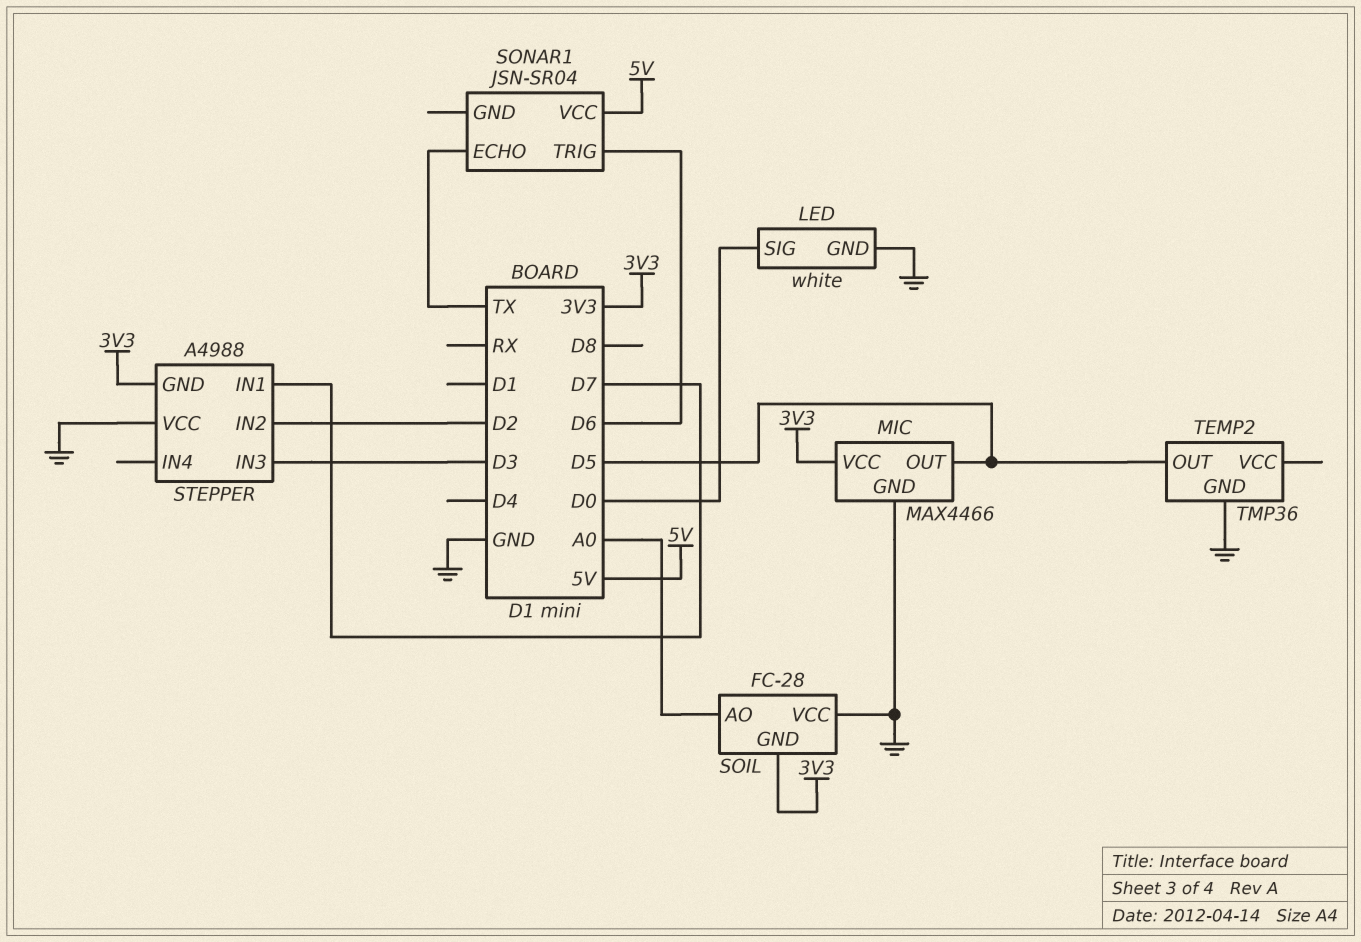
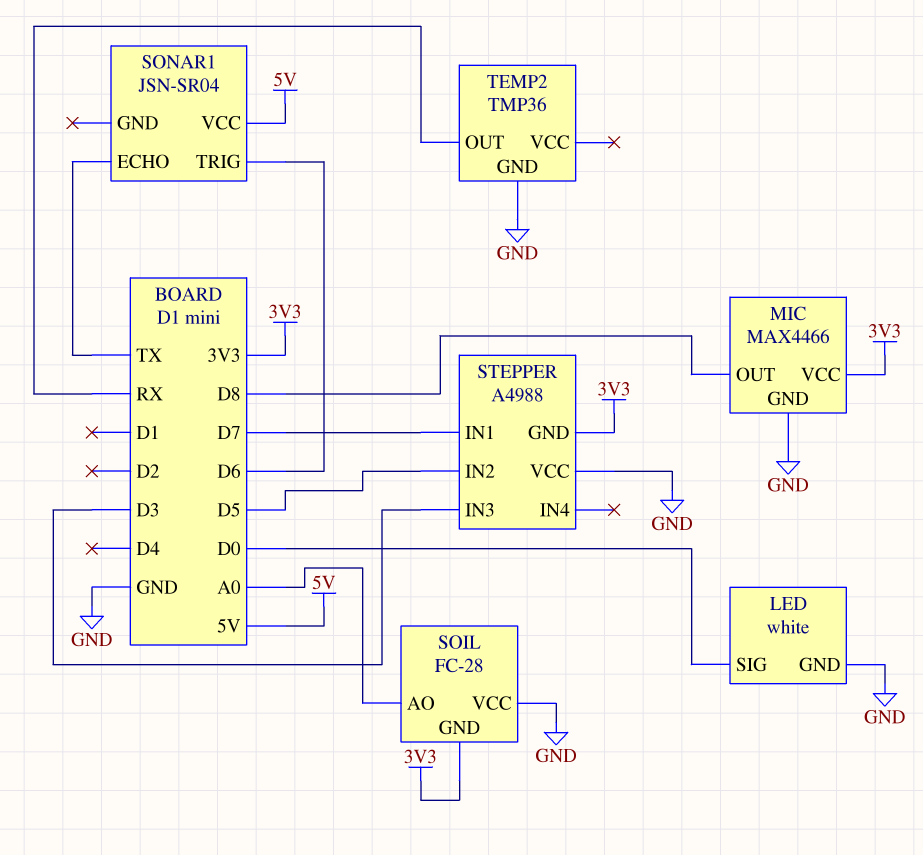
MIC pin OUT: D5 -> D8
STEPPER pin IN2: D2 -> D5
TEMP2 pin OUT: D5 -> RX

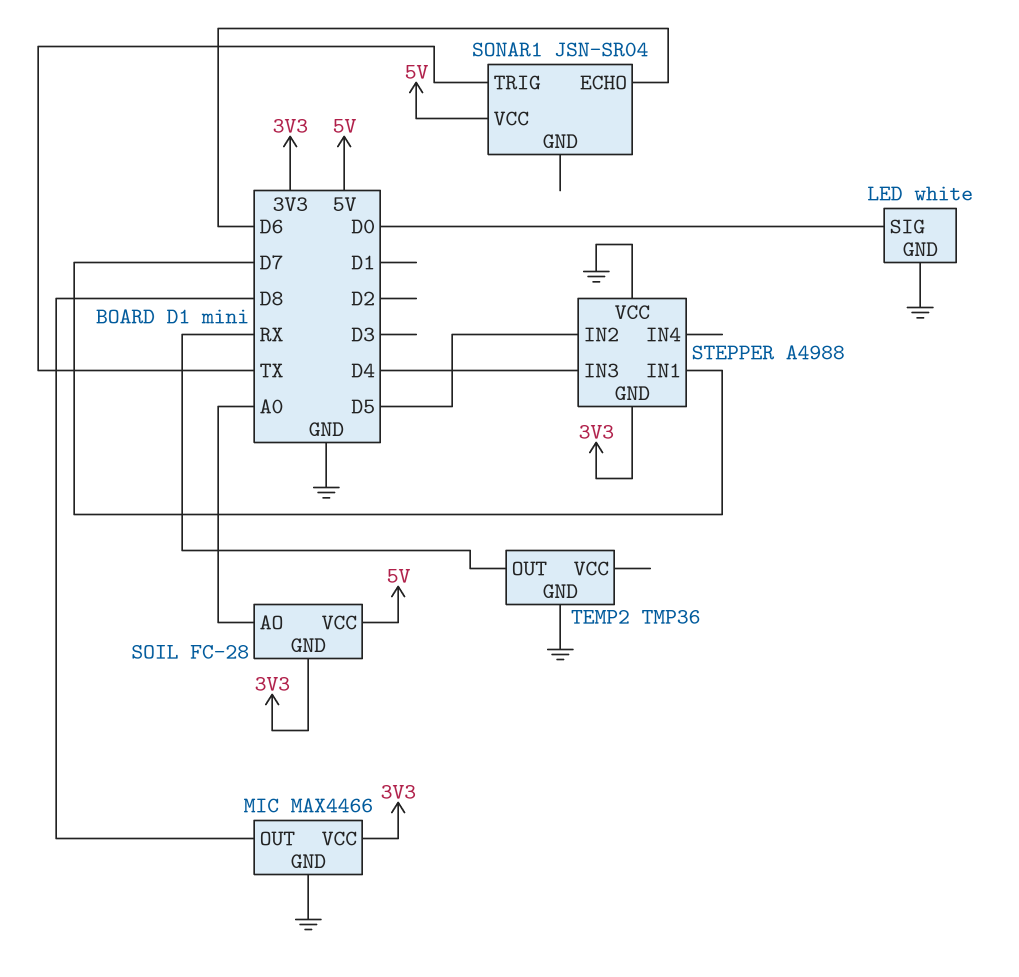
SOIL pin VCC: GND -> 5V
SONAR1 pin ECHO: TX -> D6
SONAR1 pin TRIG: D6 -> TX
STEPPER pin IN3: D3 -> D4

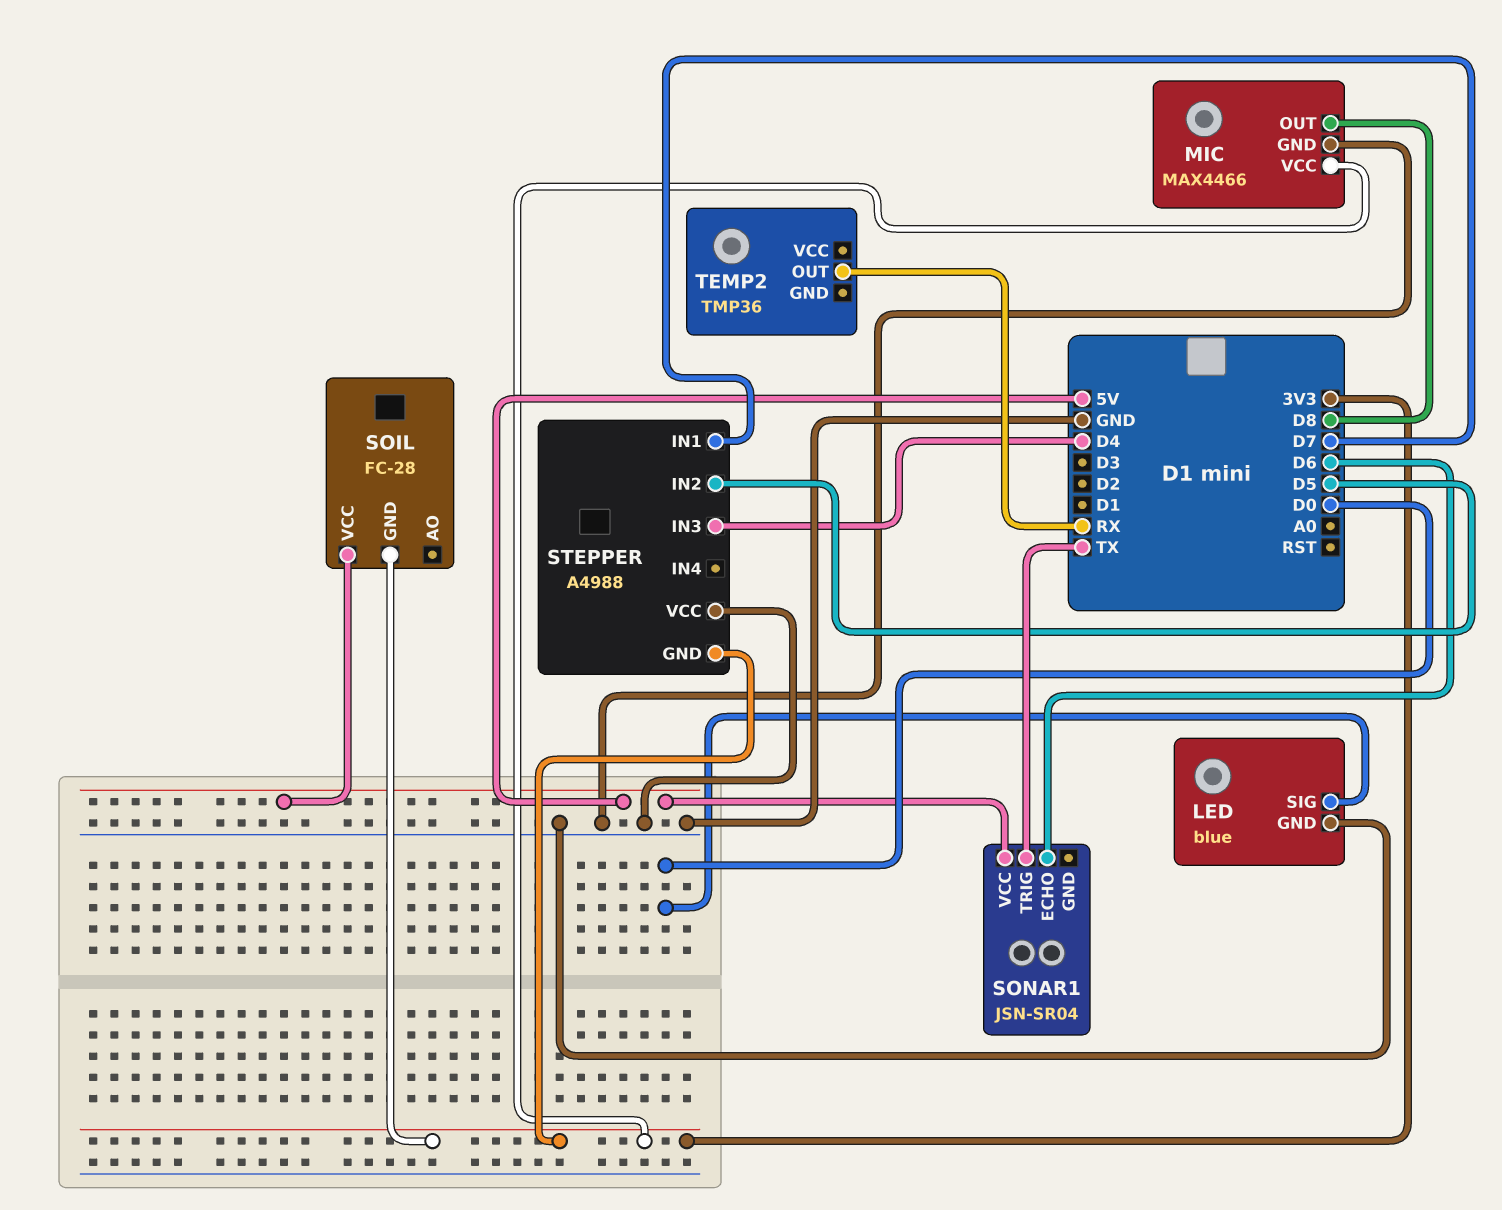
LED: white -> blue
SOIL pin AO: A0 -> none
TEMP2 pin GND: GND -> none

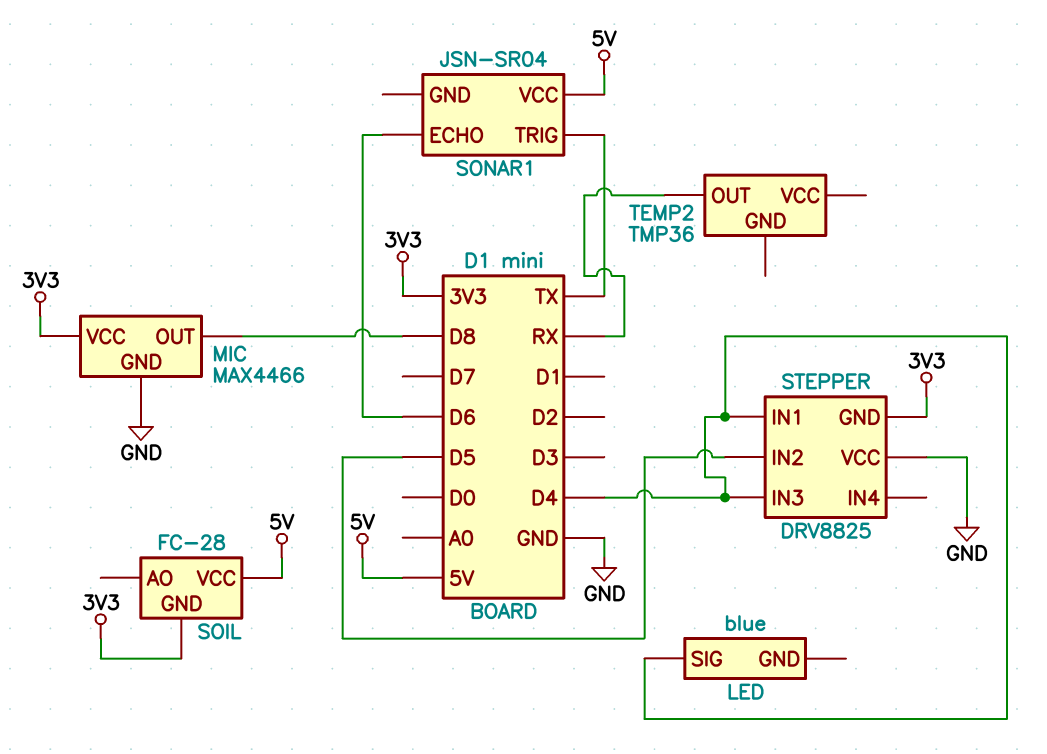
LED pin GND: GND -> none
LED pin SIG: D0 -> D4
STEPPER: A4988 -> DRV8825
STEPPER pin IN1: D7 -> D4

